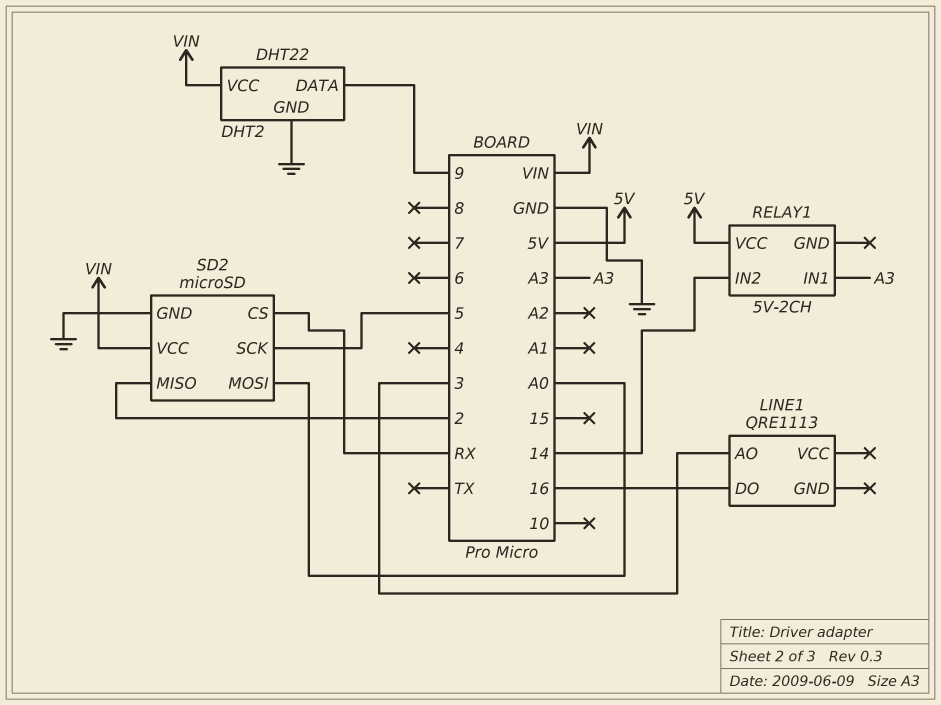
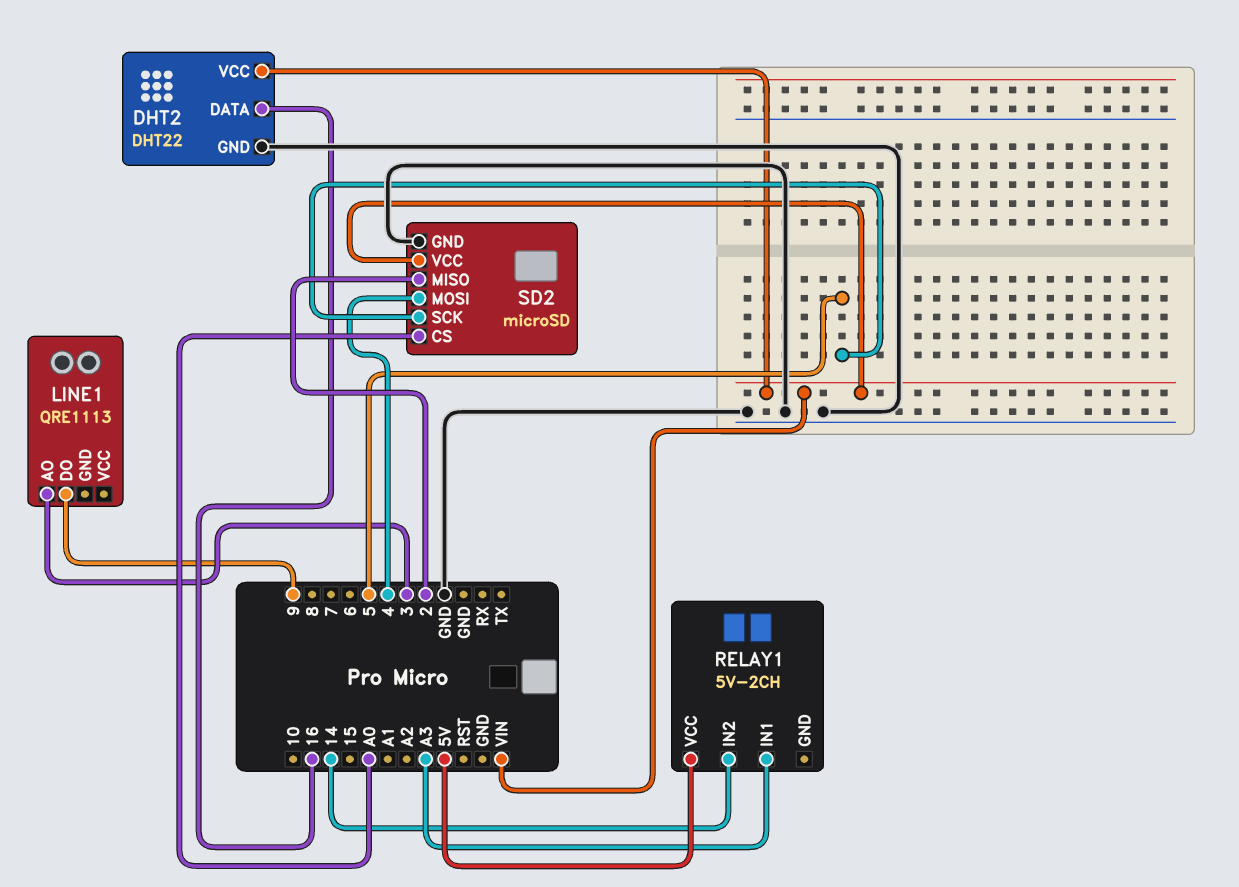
DHT2 pin DATA: 9 -> 16
LINE1 pin DO: 16 -> 9
SD2 pin CS: RX -> A0
SD2 pin MOSI: A0 -> 4

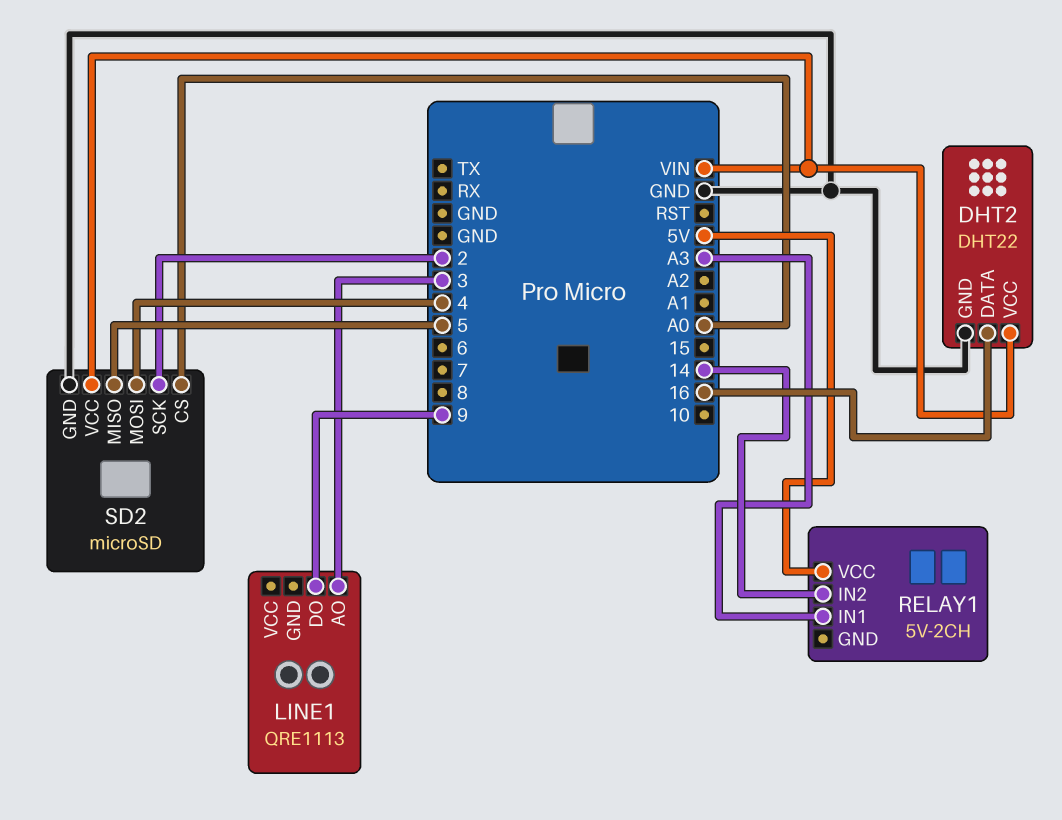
SD2 pin MISO: 2 -> 5
SD2 pin SCK: 5 -> 2

